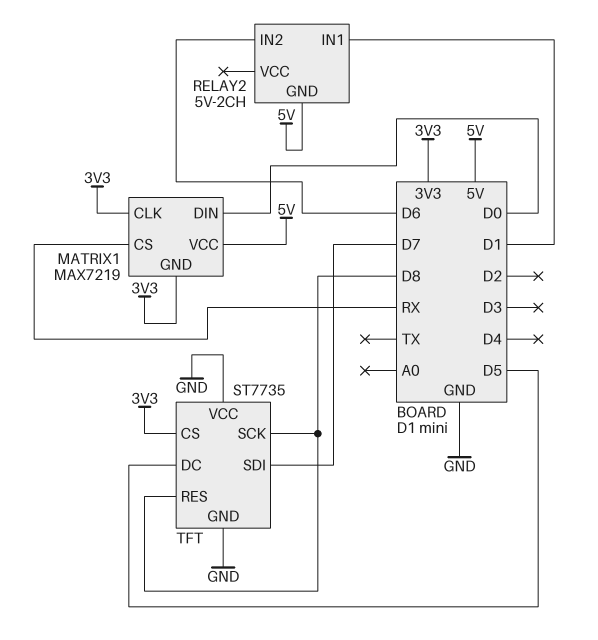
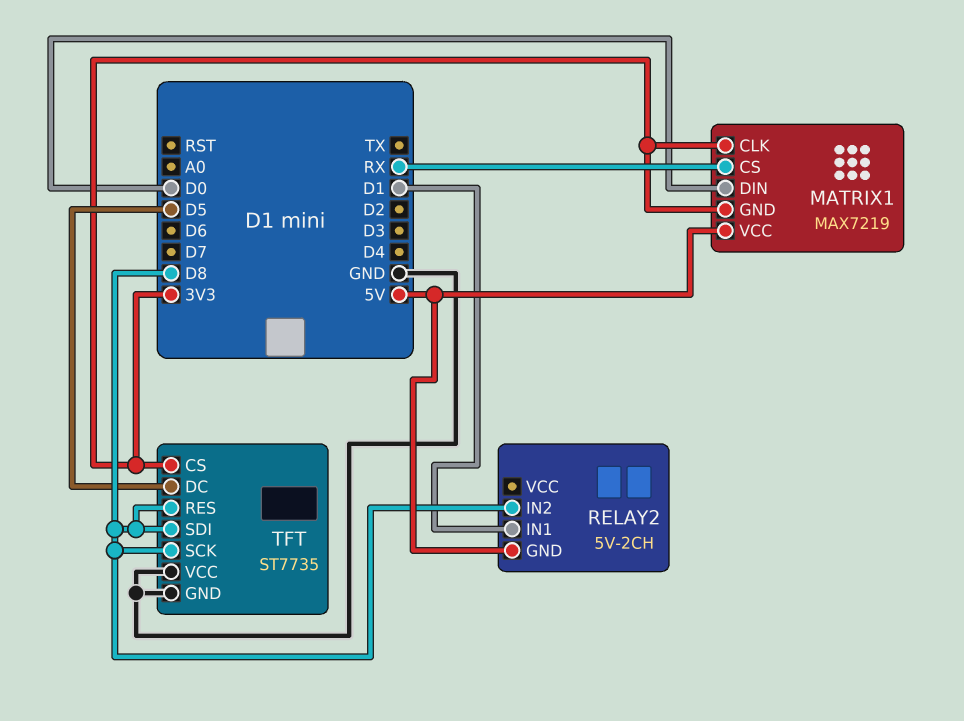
RELAY2 pin IN2: D6 -> D8
TFT pin SDI: D7 -> D8

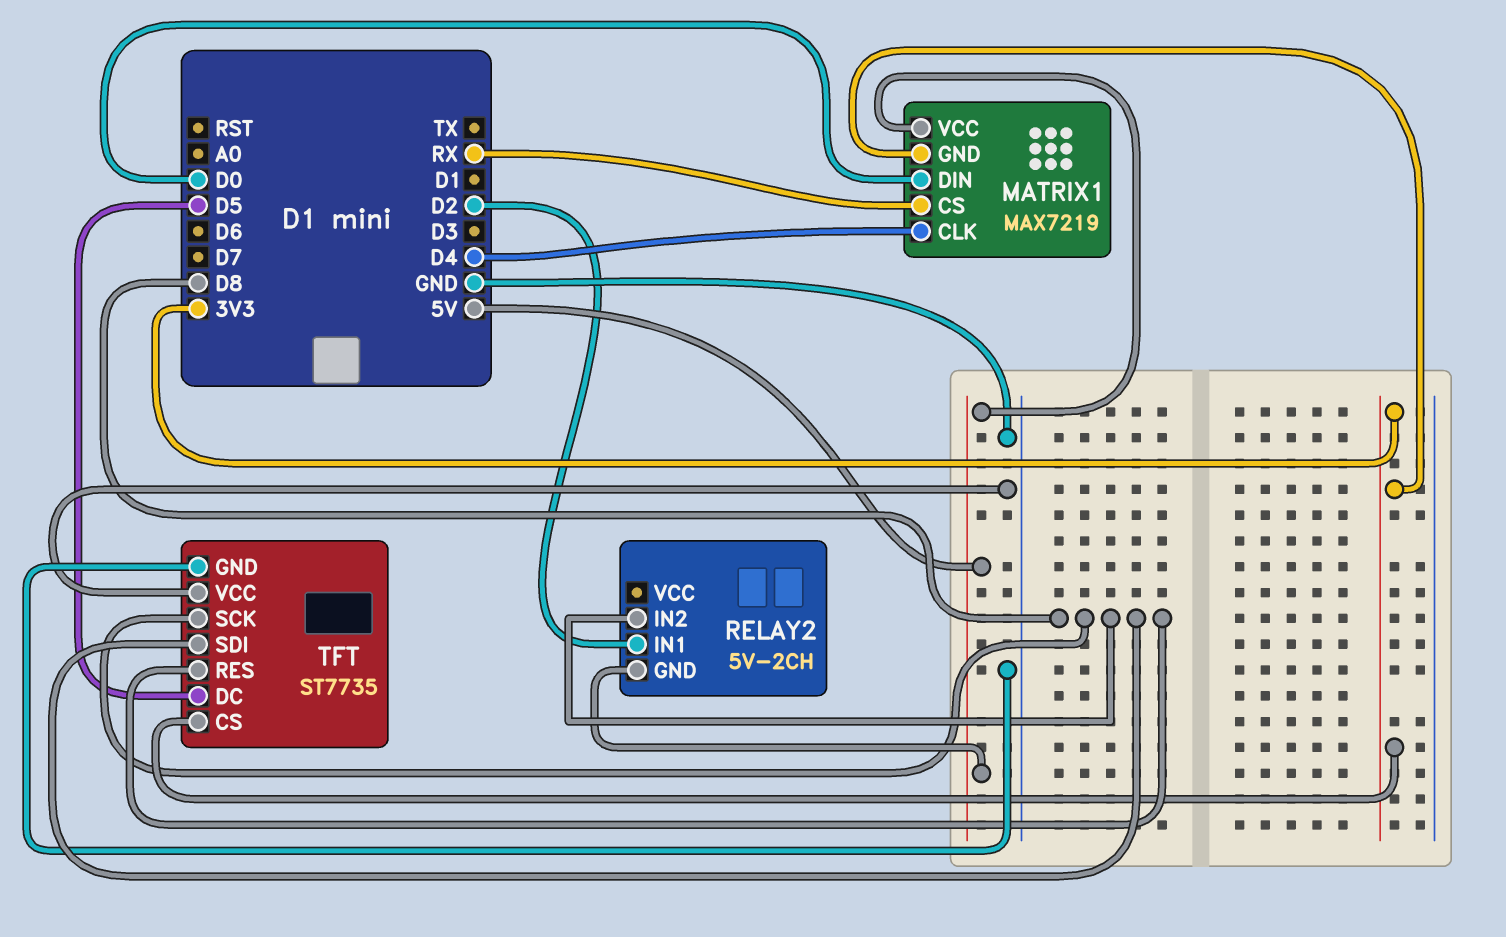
MATRIX1 pin CLK: 3V3 -> D4
RELAY2 pin IN1: D1 -> D2

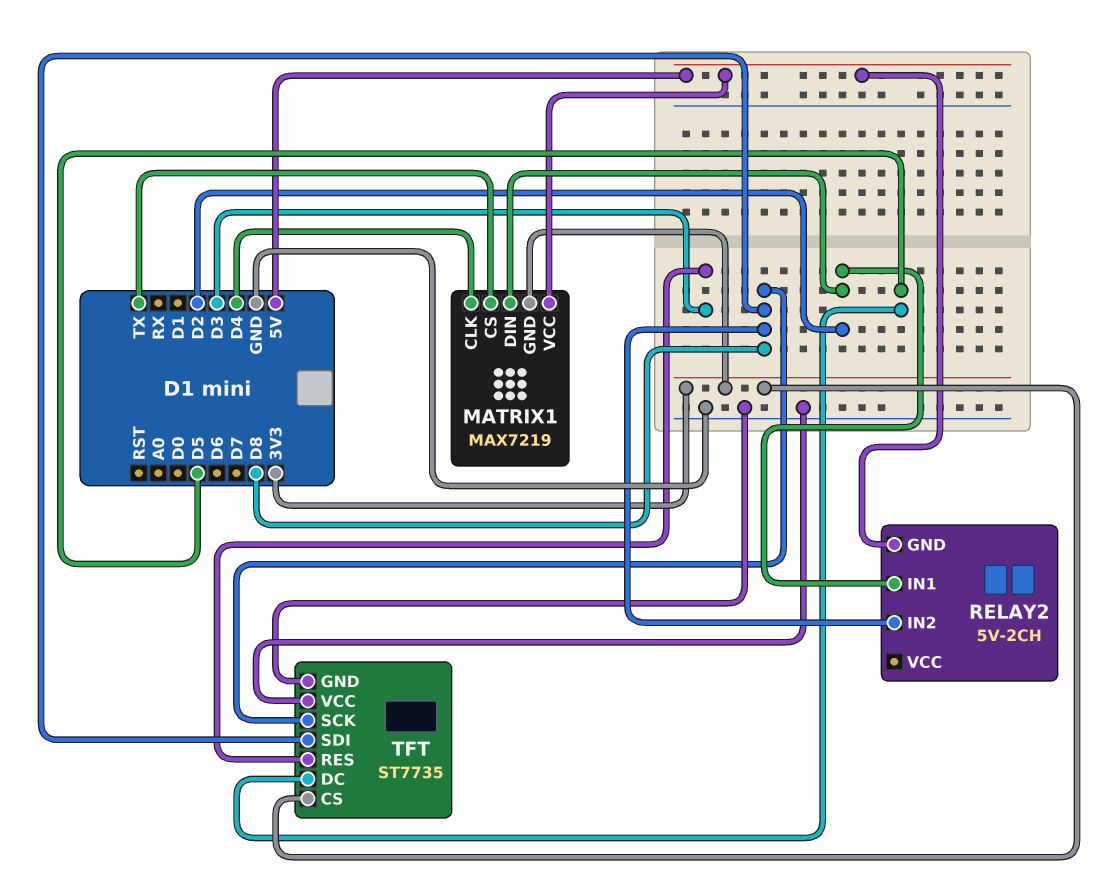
MATRIX1 pin CS: RX -> TX
MATRIX1 pin DIN: D0 -> D2
TFT pin RES: D8 -> D3

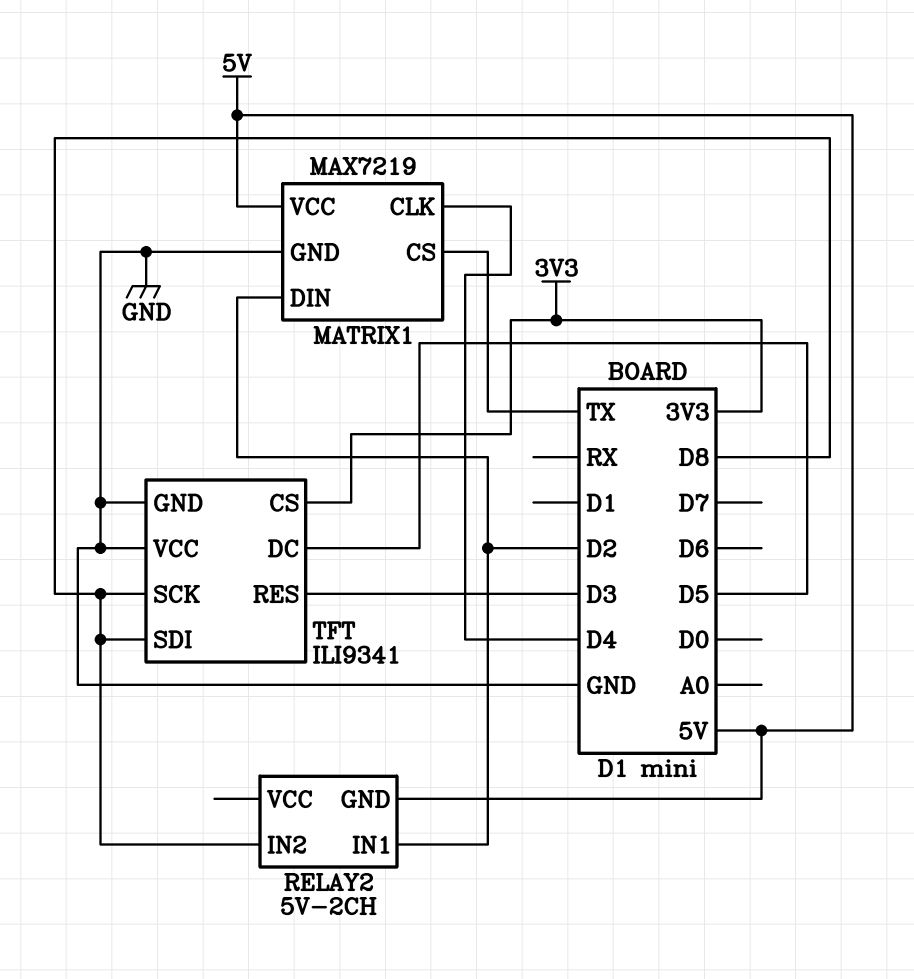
MATRIX1 pin GND: 3V3 -> GND
TFT: ST7735 -> ILI9341

